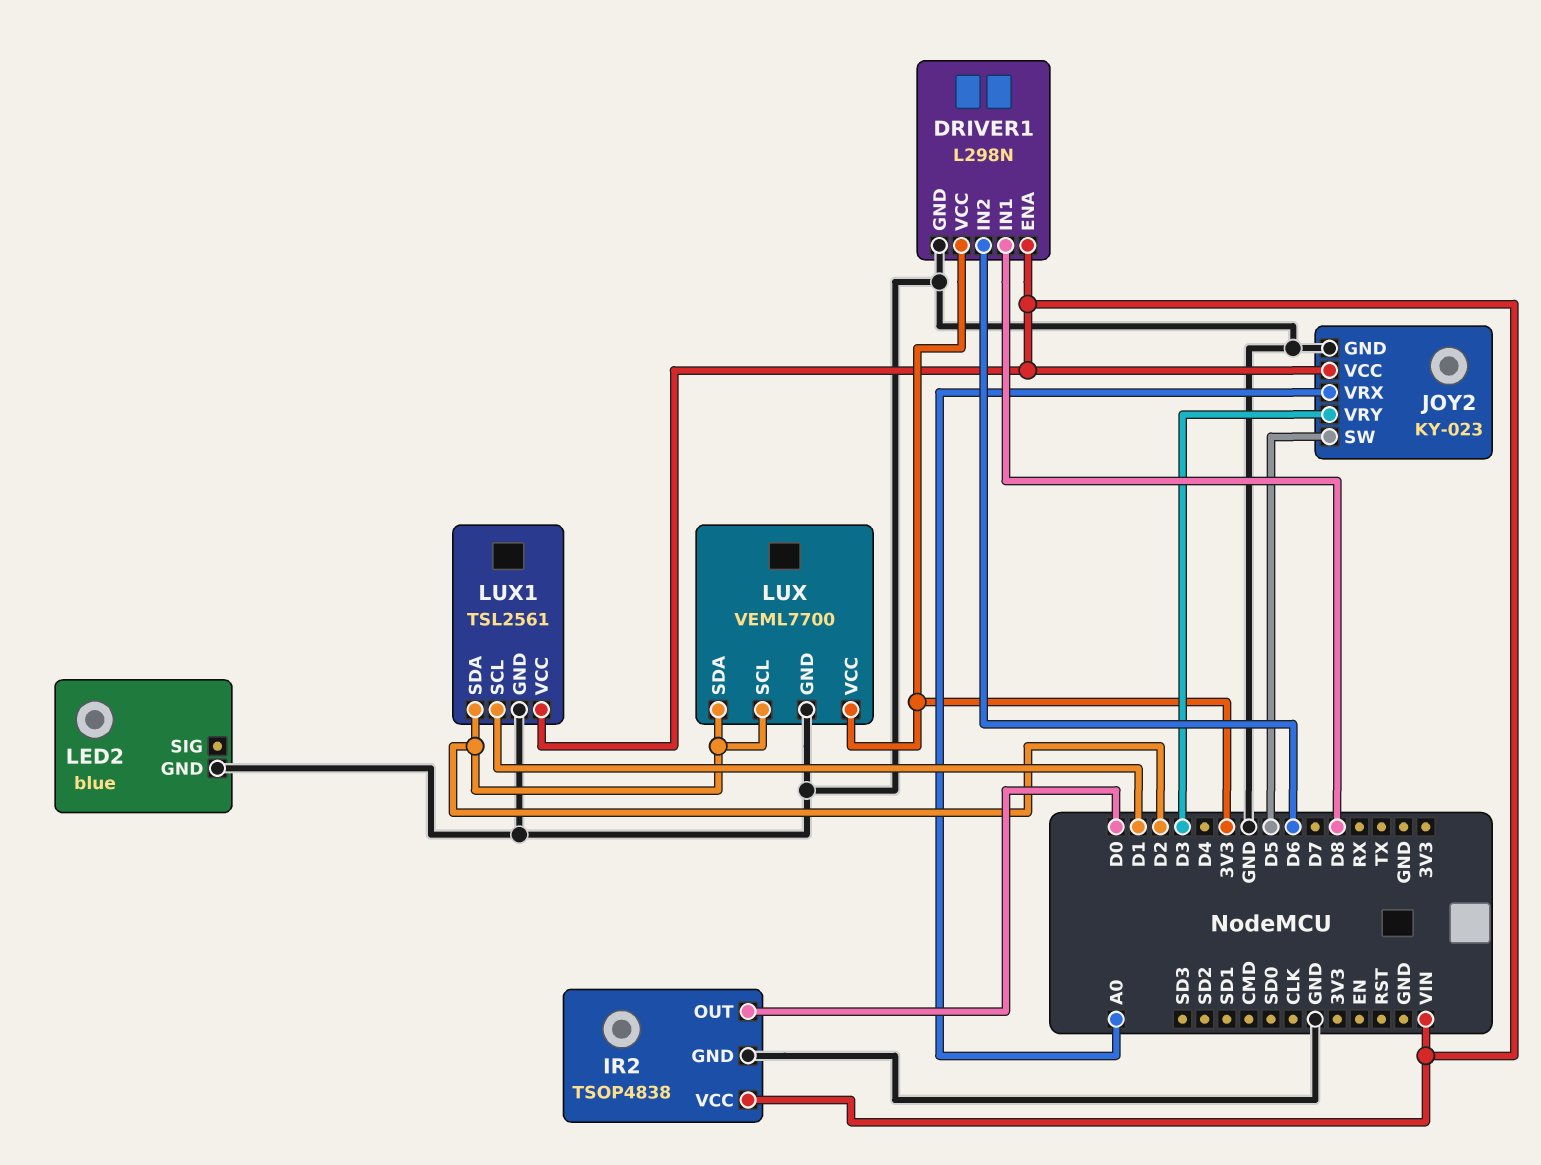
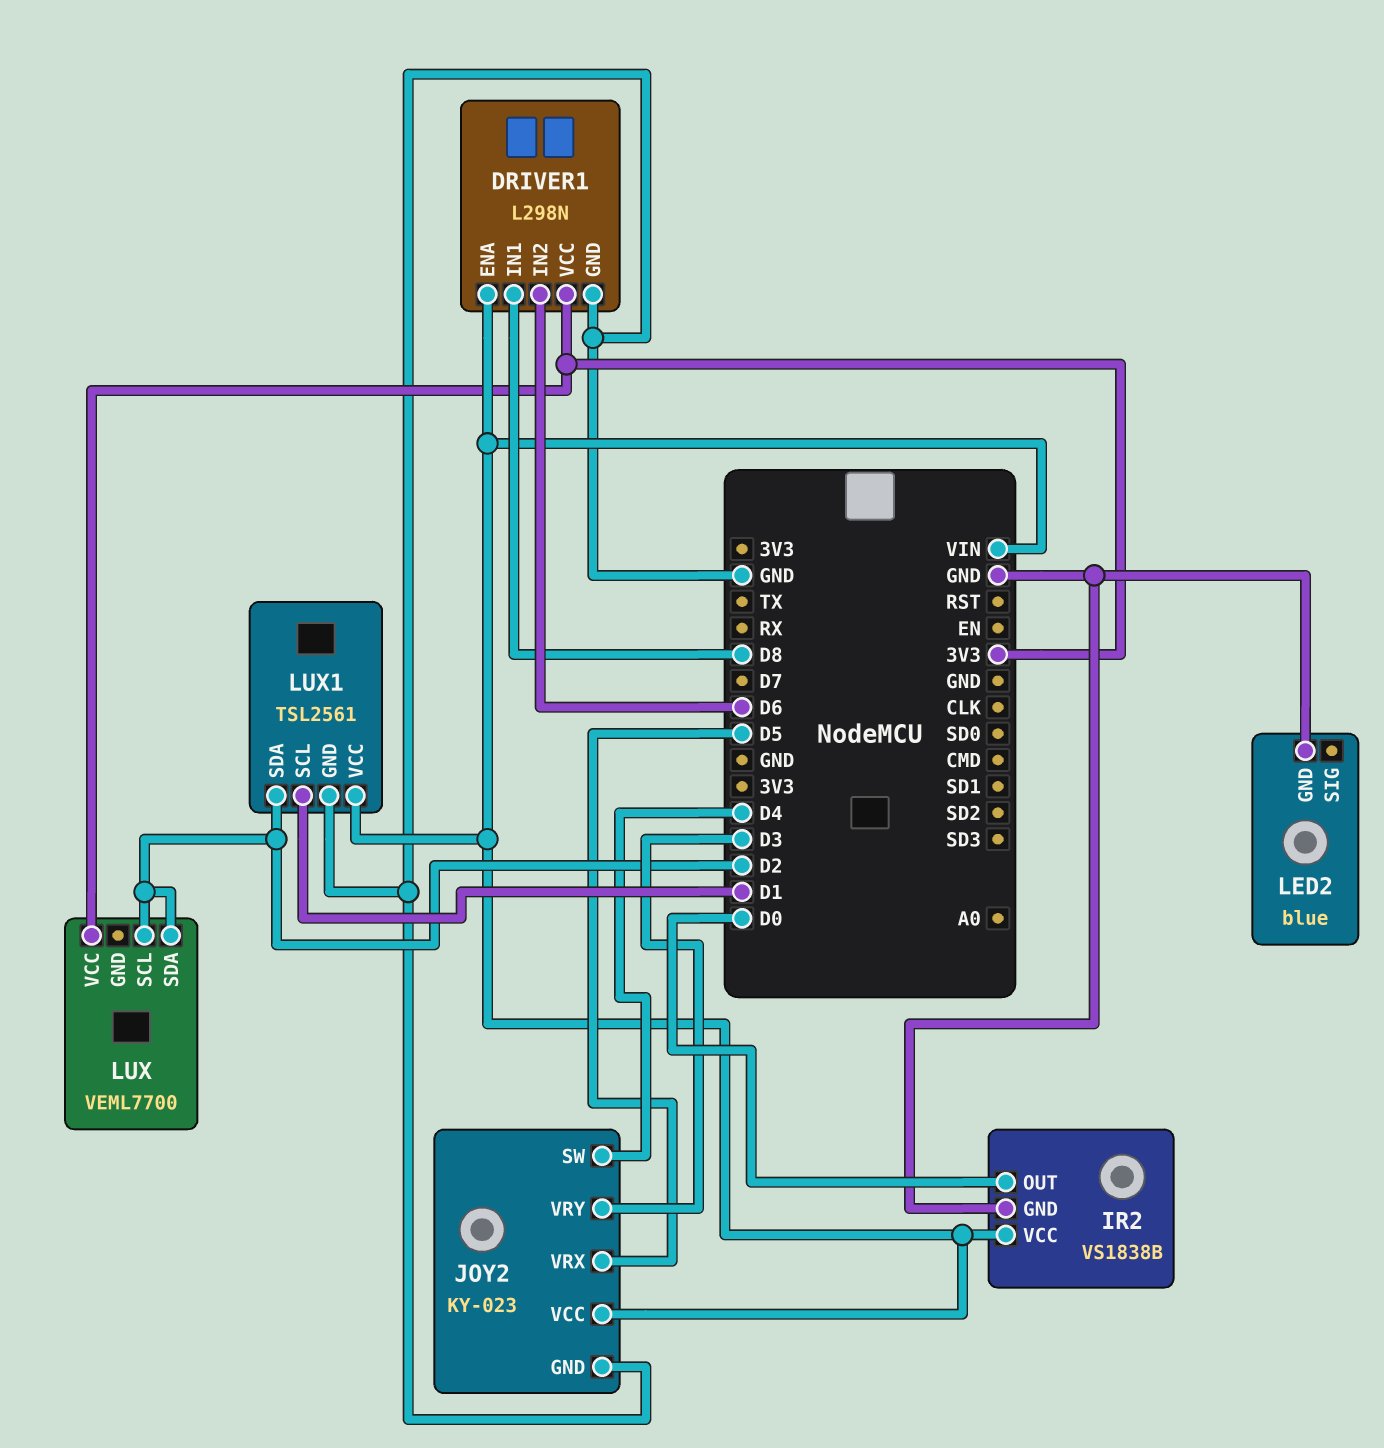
IR2: TSOP4838 -> VS1838B
JOY2 pin SW: D5 -> D4
JOY2 pin VRX: A0 -> D5
LUX pin GND: GND -> none

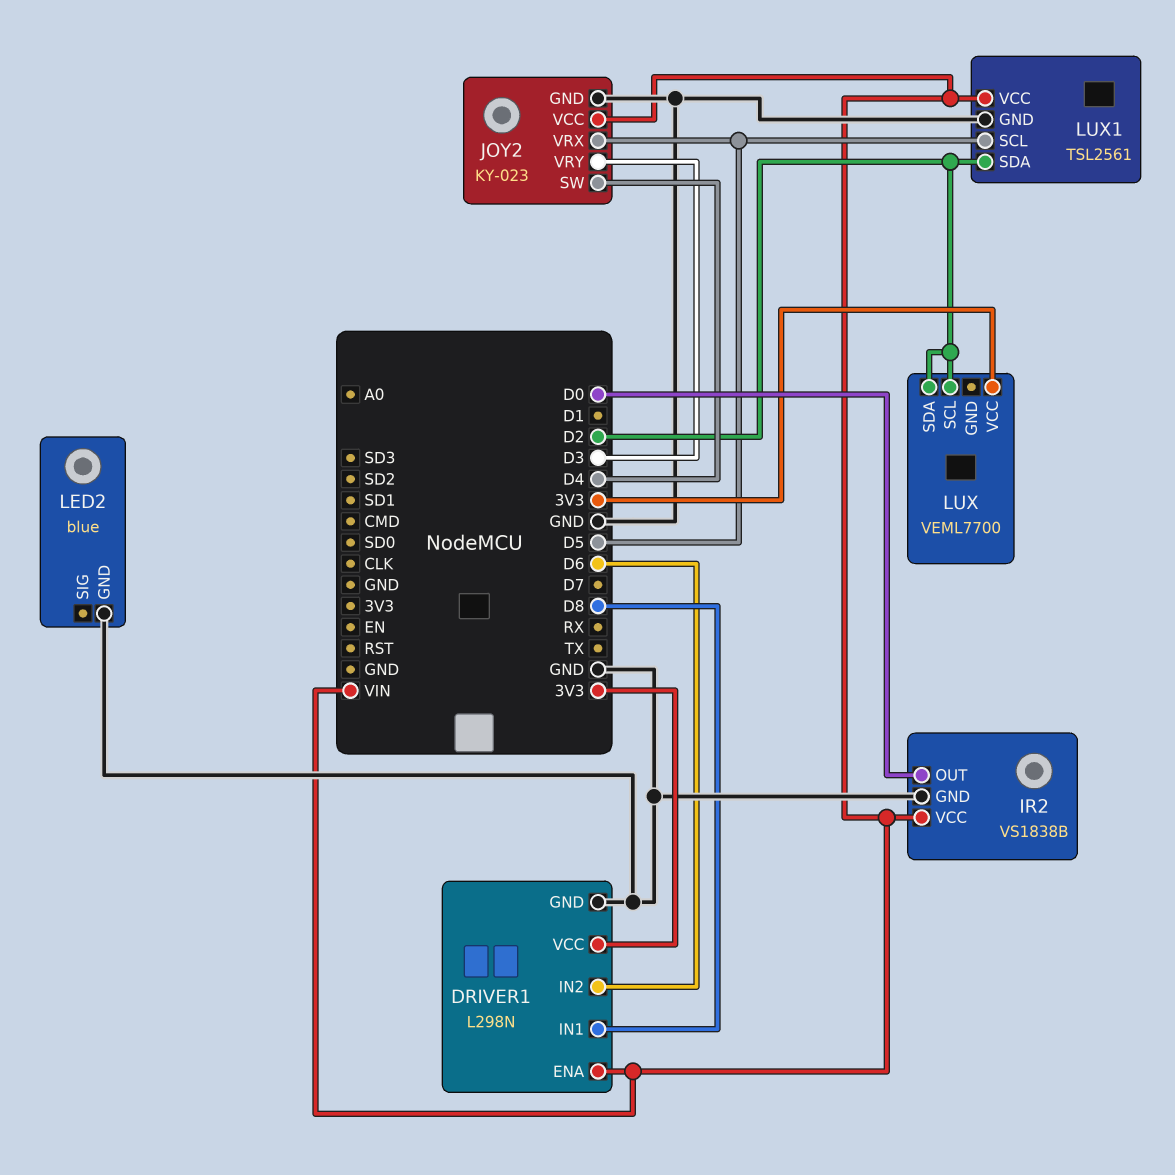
LUX1 pin SCL: D1 -> D5

